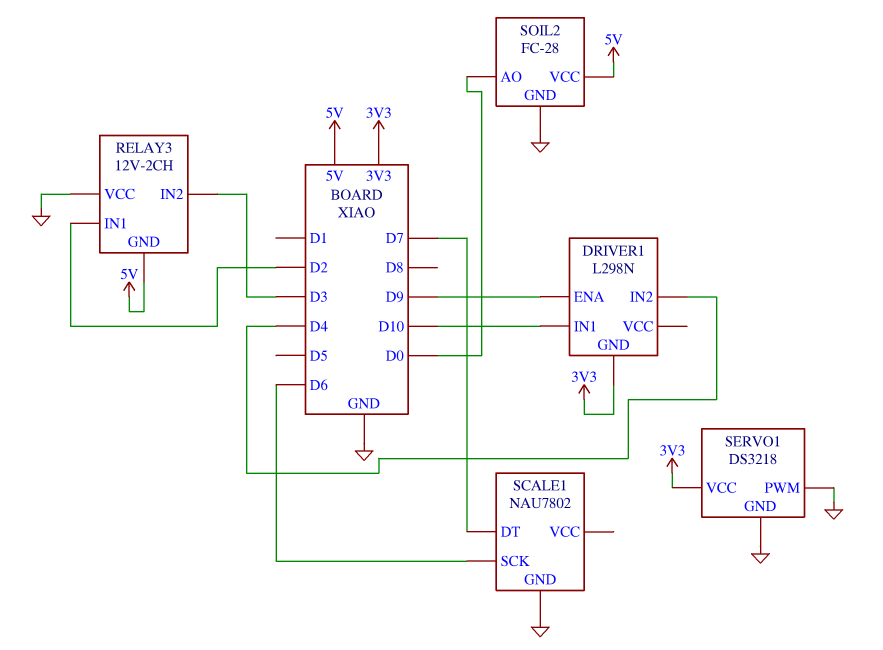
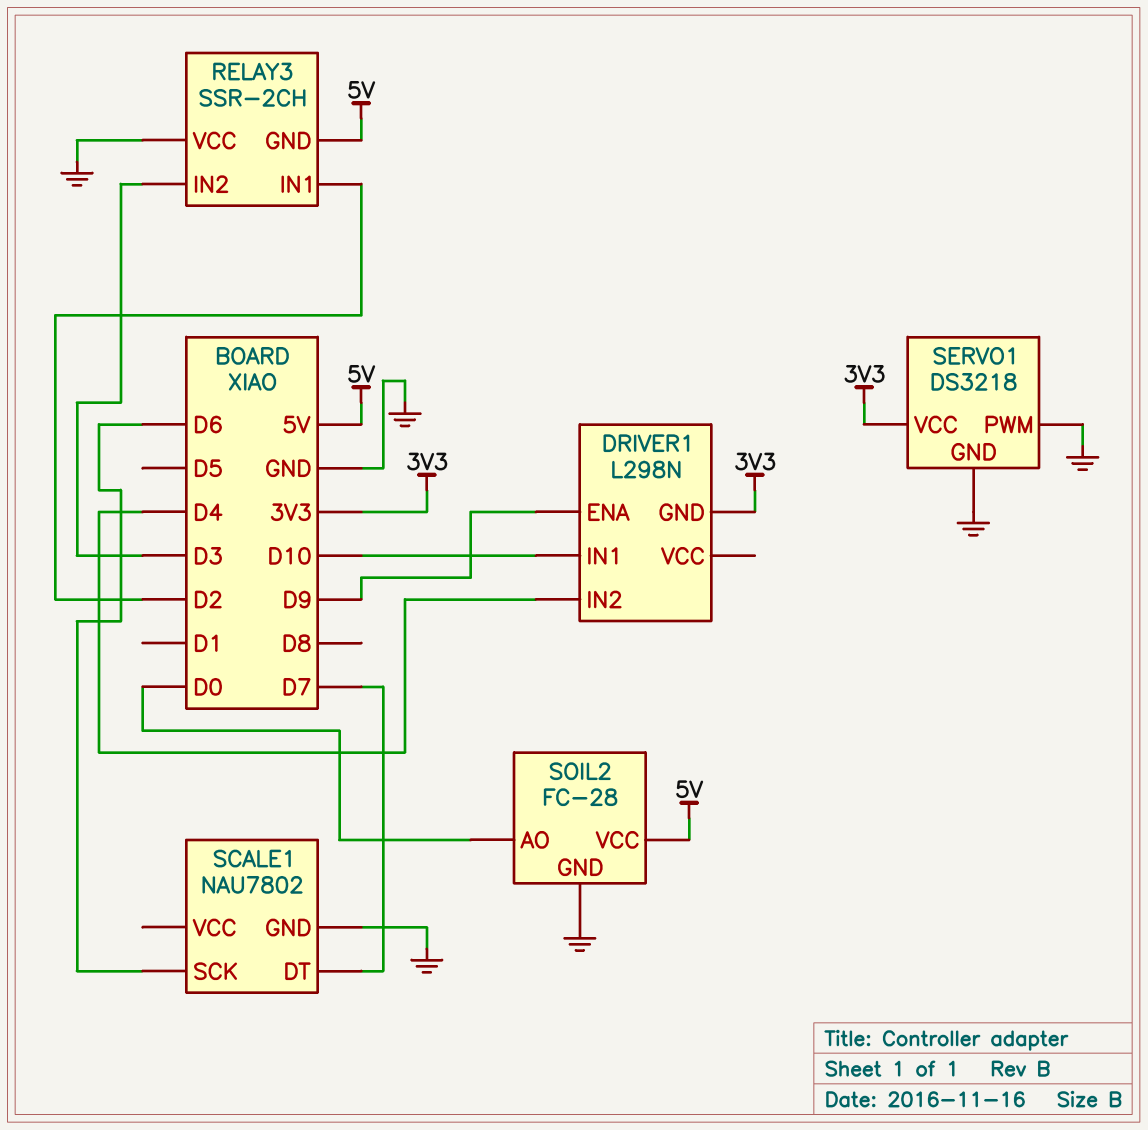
RELAY3: 12V-2CH -> SSR-2CH

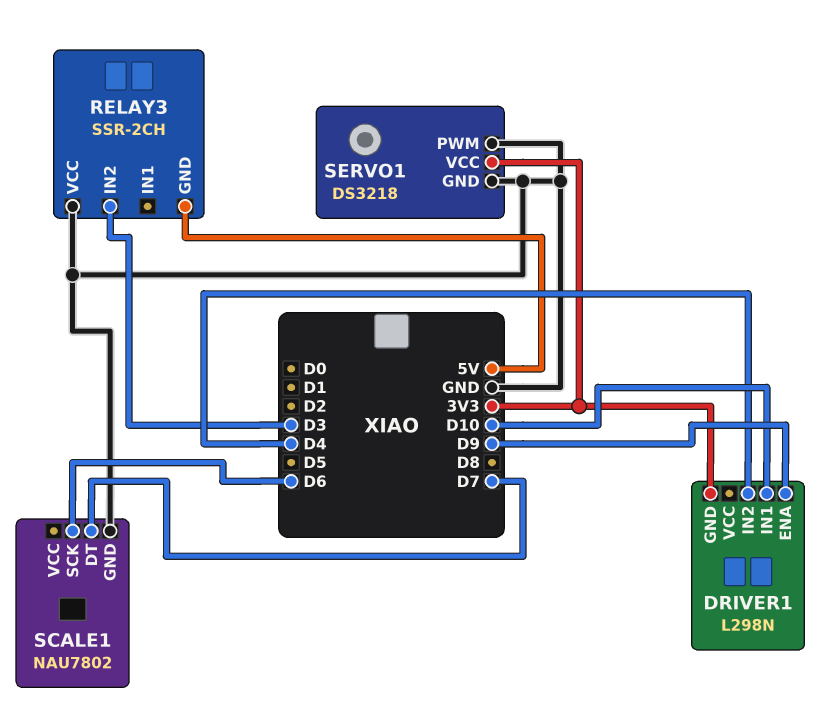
RELAY3 pin IN1: D2 -> none
SOIL2: FC-28 -> none
SOIL2 pin AO: D0 -> none
SOIL2 pin GND: GND -> none
SOIL2 pin VCC: 5V -> none

